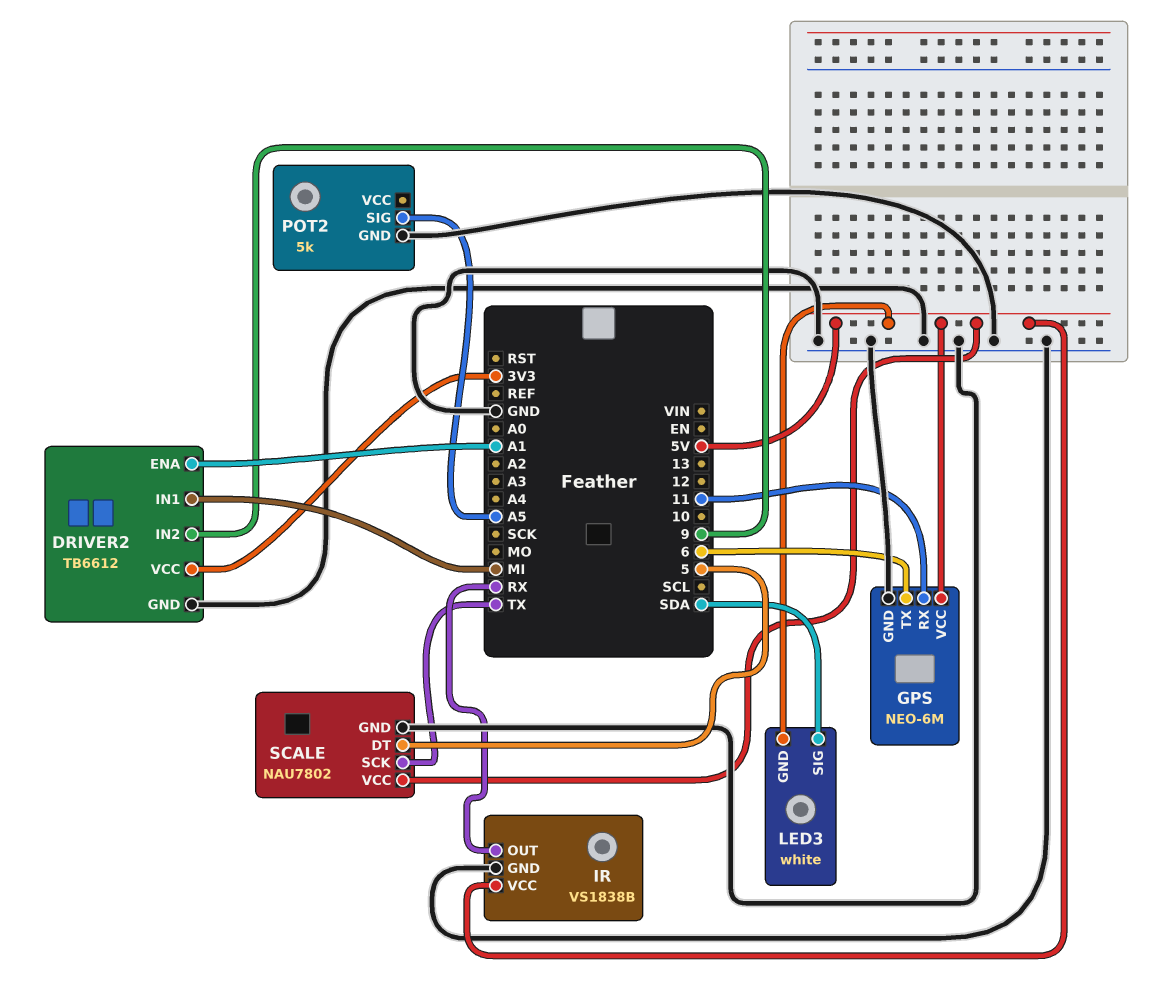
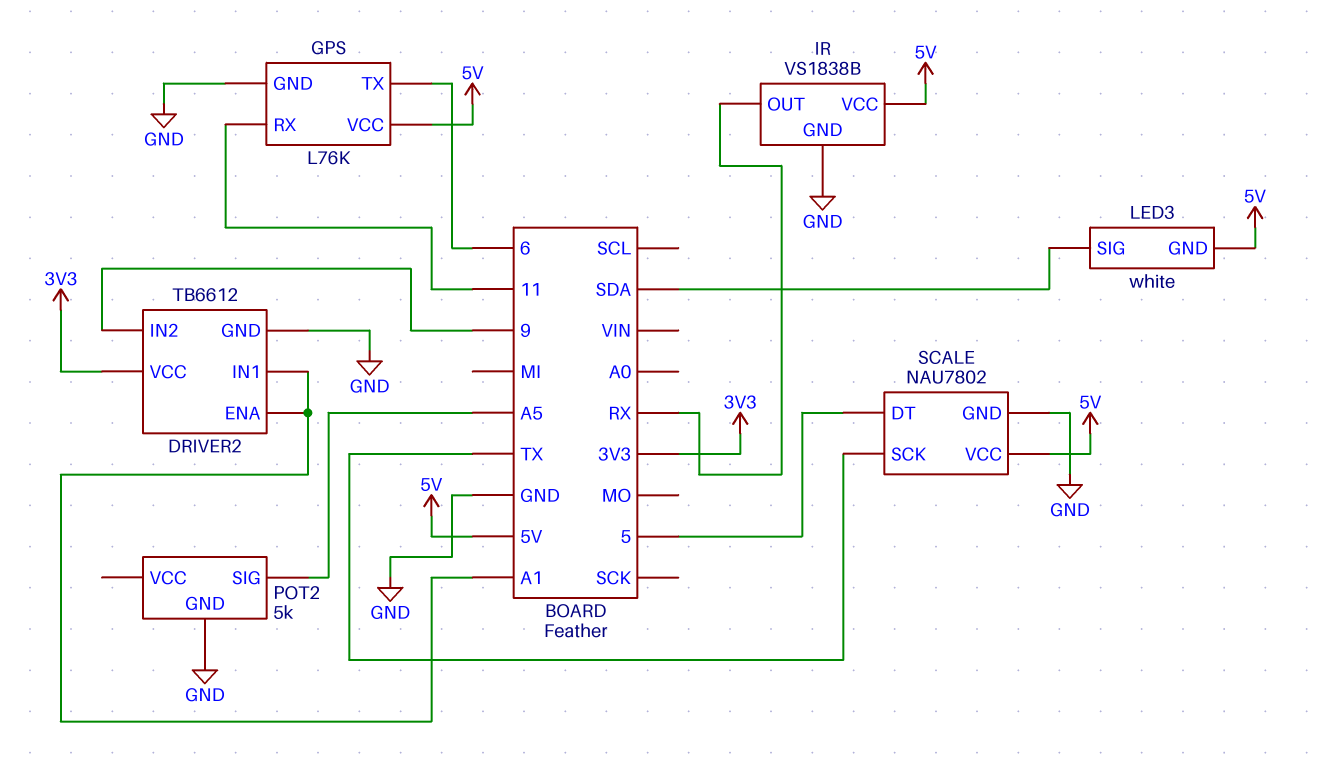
DRIVER2 pin IN1: MI -> A1
GPS: NEO-6M -> L76K

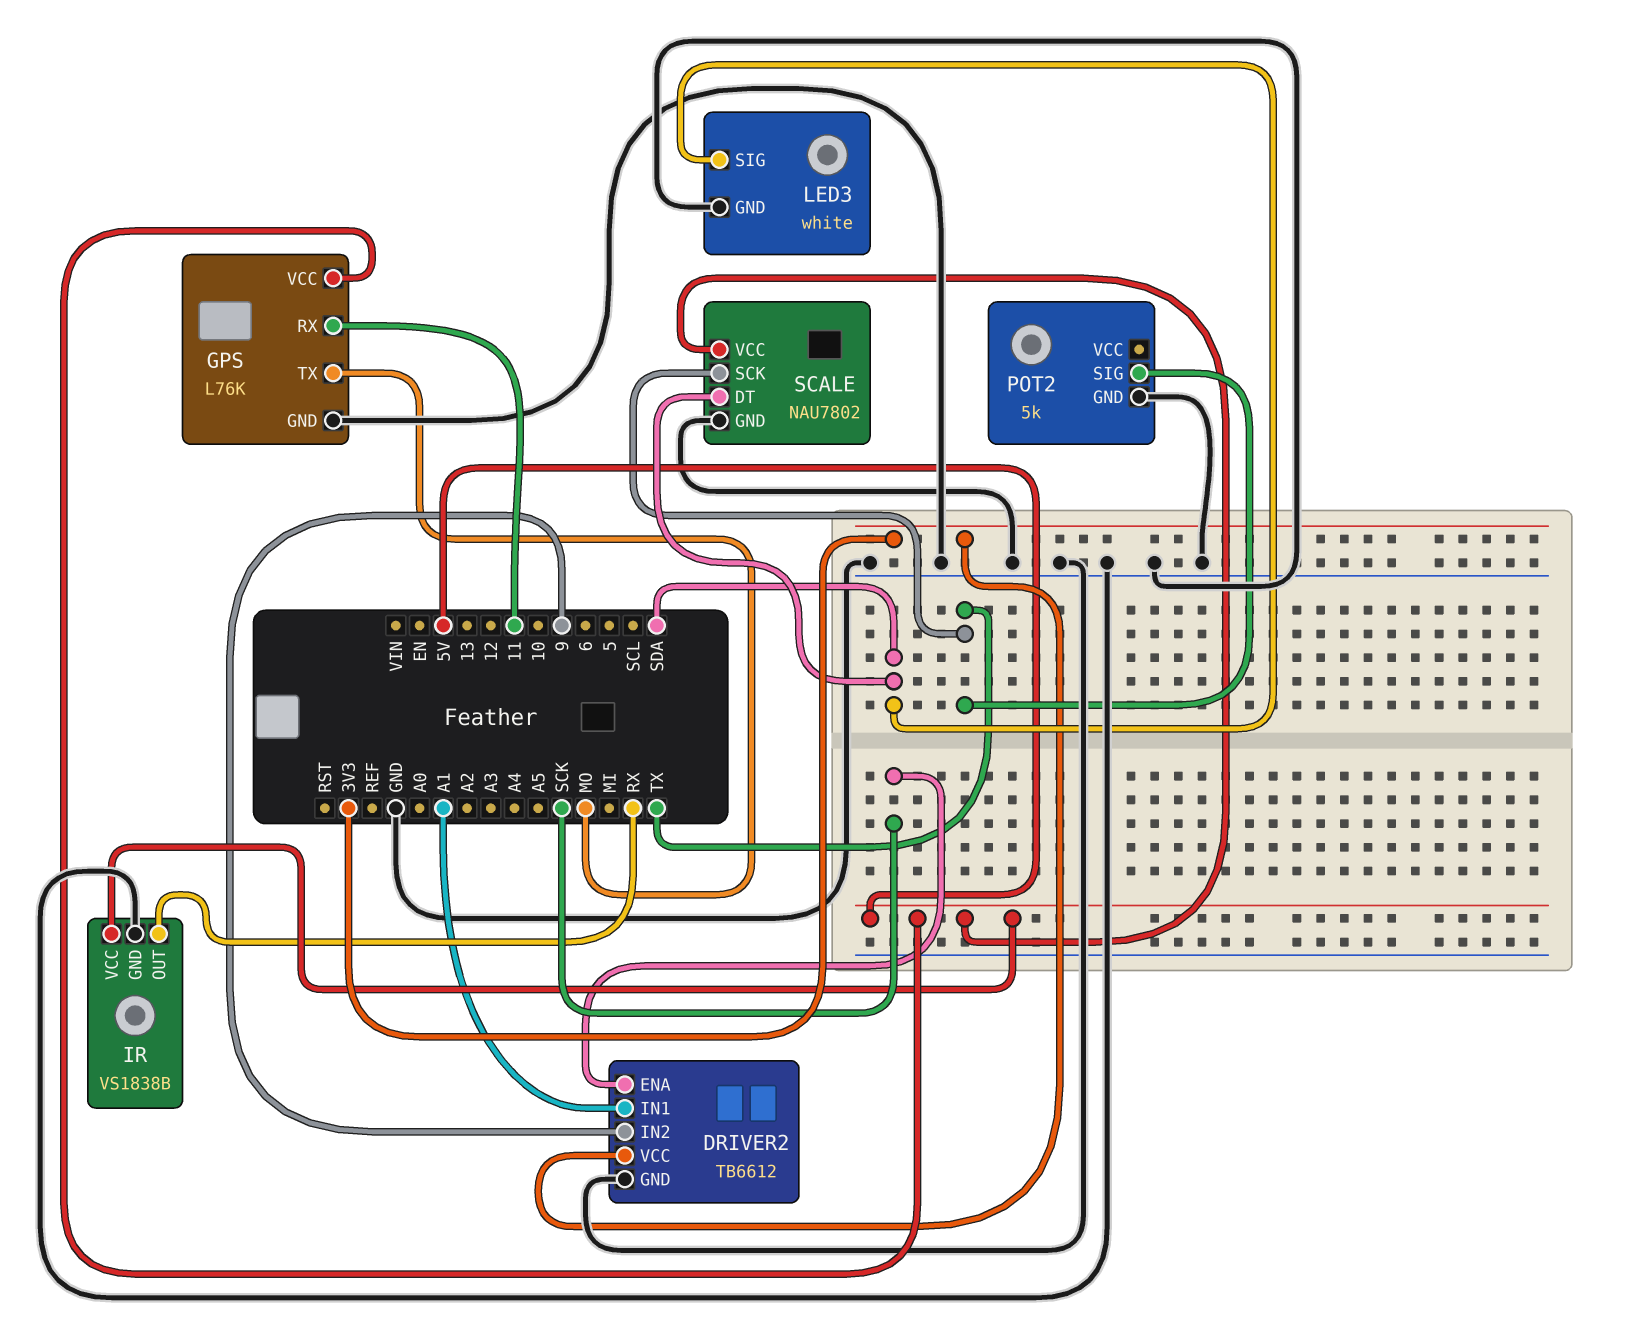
DRIVER2 pin ENA: A1 -> SCK
GPS pin TX: 6 -> MO
LED3 pin GND: 5V -> GND
POT2 pin SIG: A5 -> TX
SCALE pin DT: 5 -> SDA

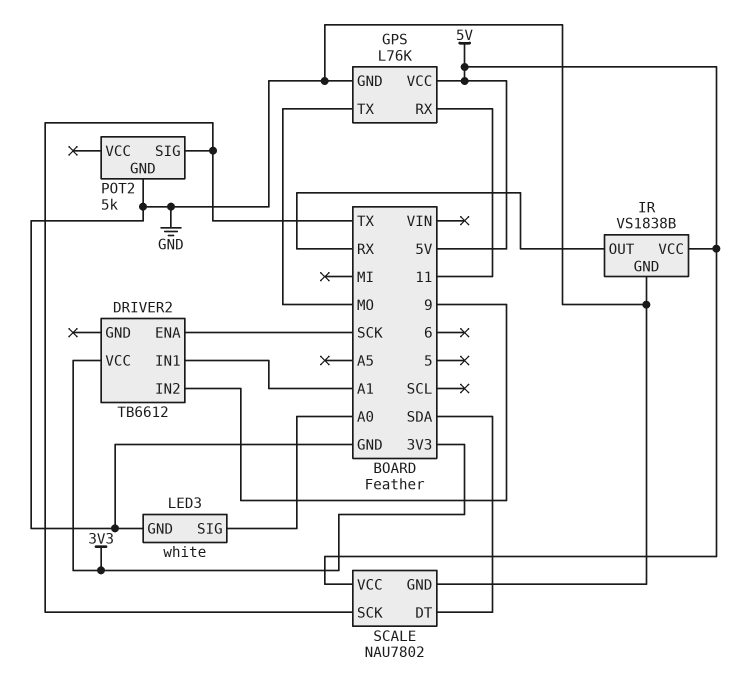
DRIVER2 pin GND: GND -> none
LED3 pin SIG: SDA -> A0

